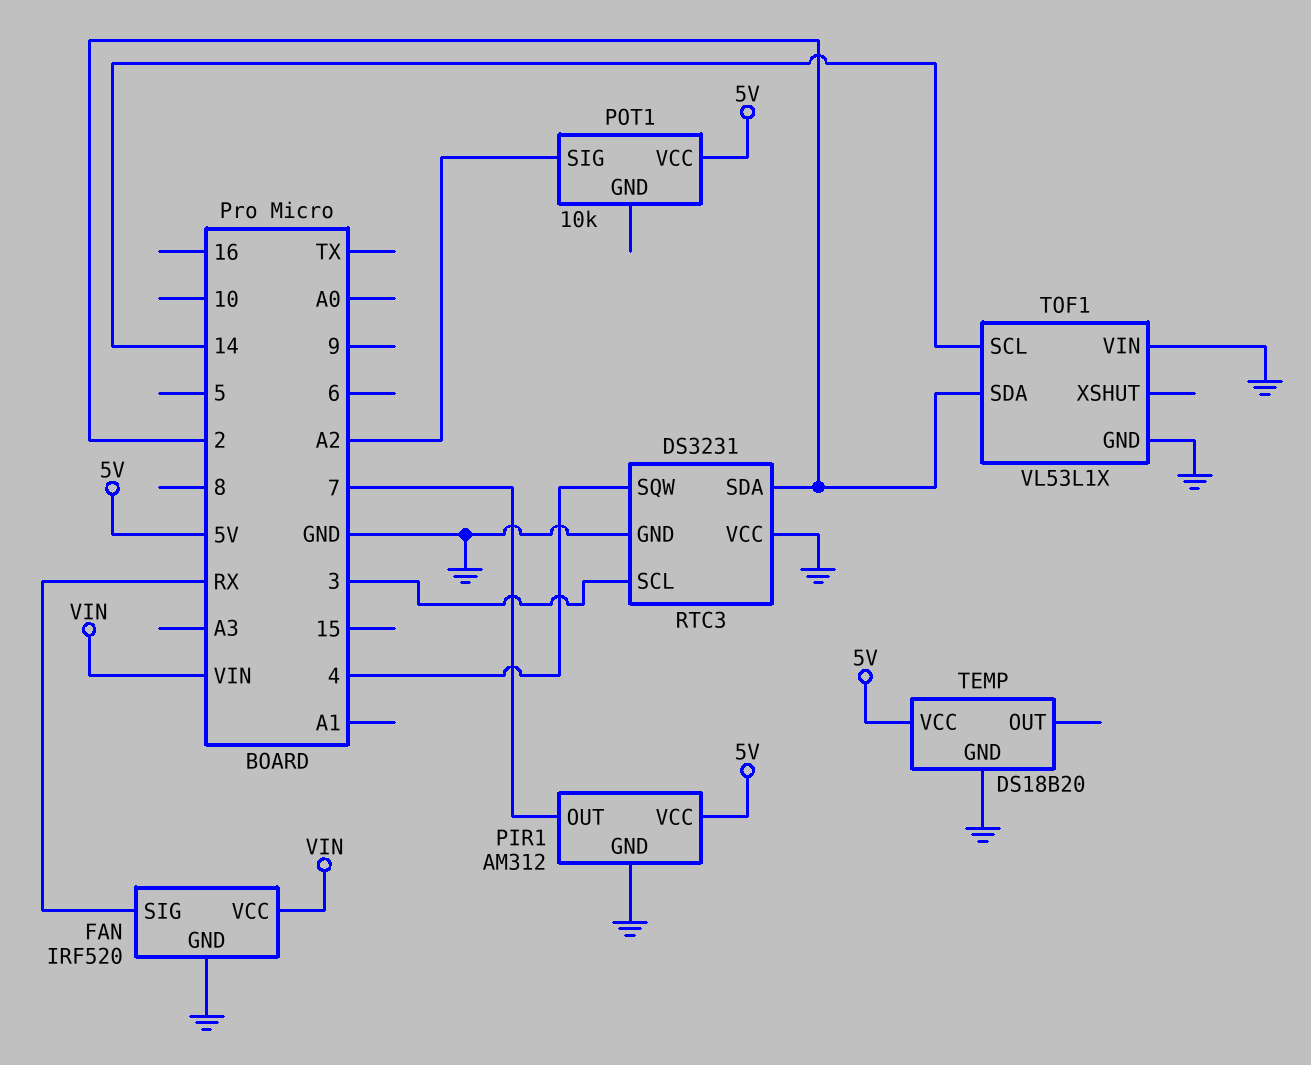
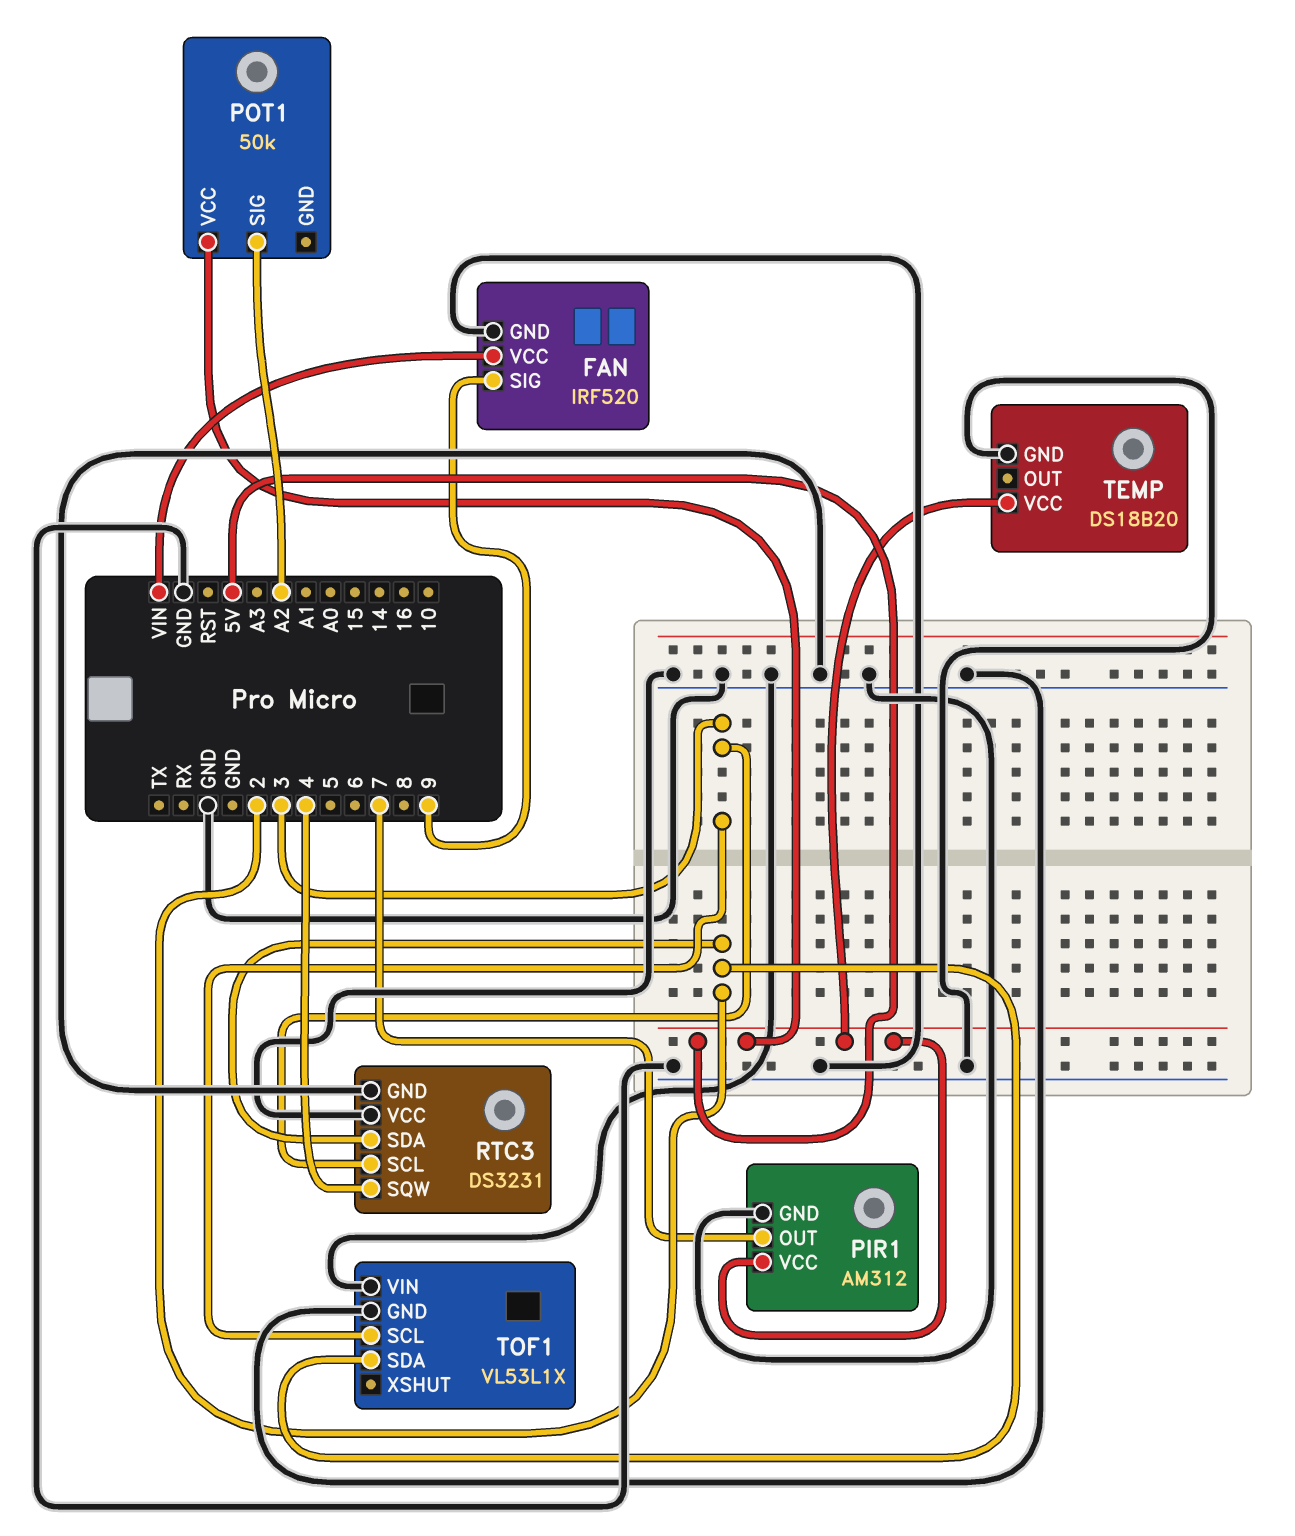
FAN pin SIG: RX -> 9
POT1: 10k -> 50k
TOF1 pin SCL: 14 -> 3

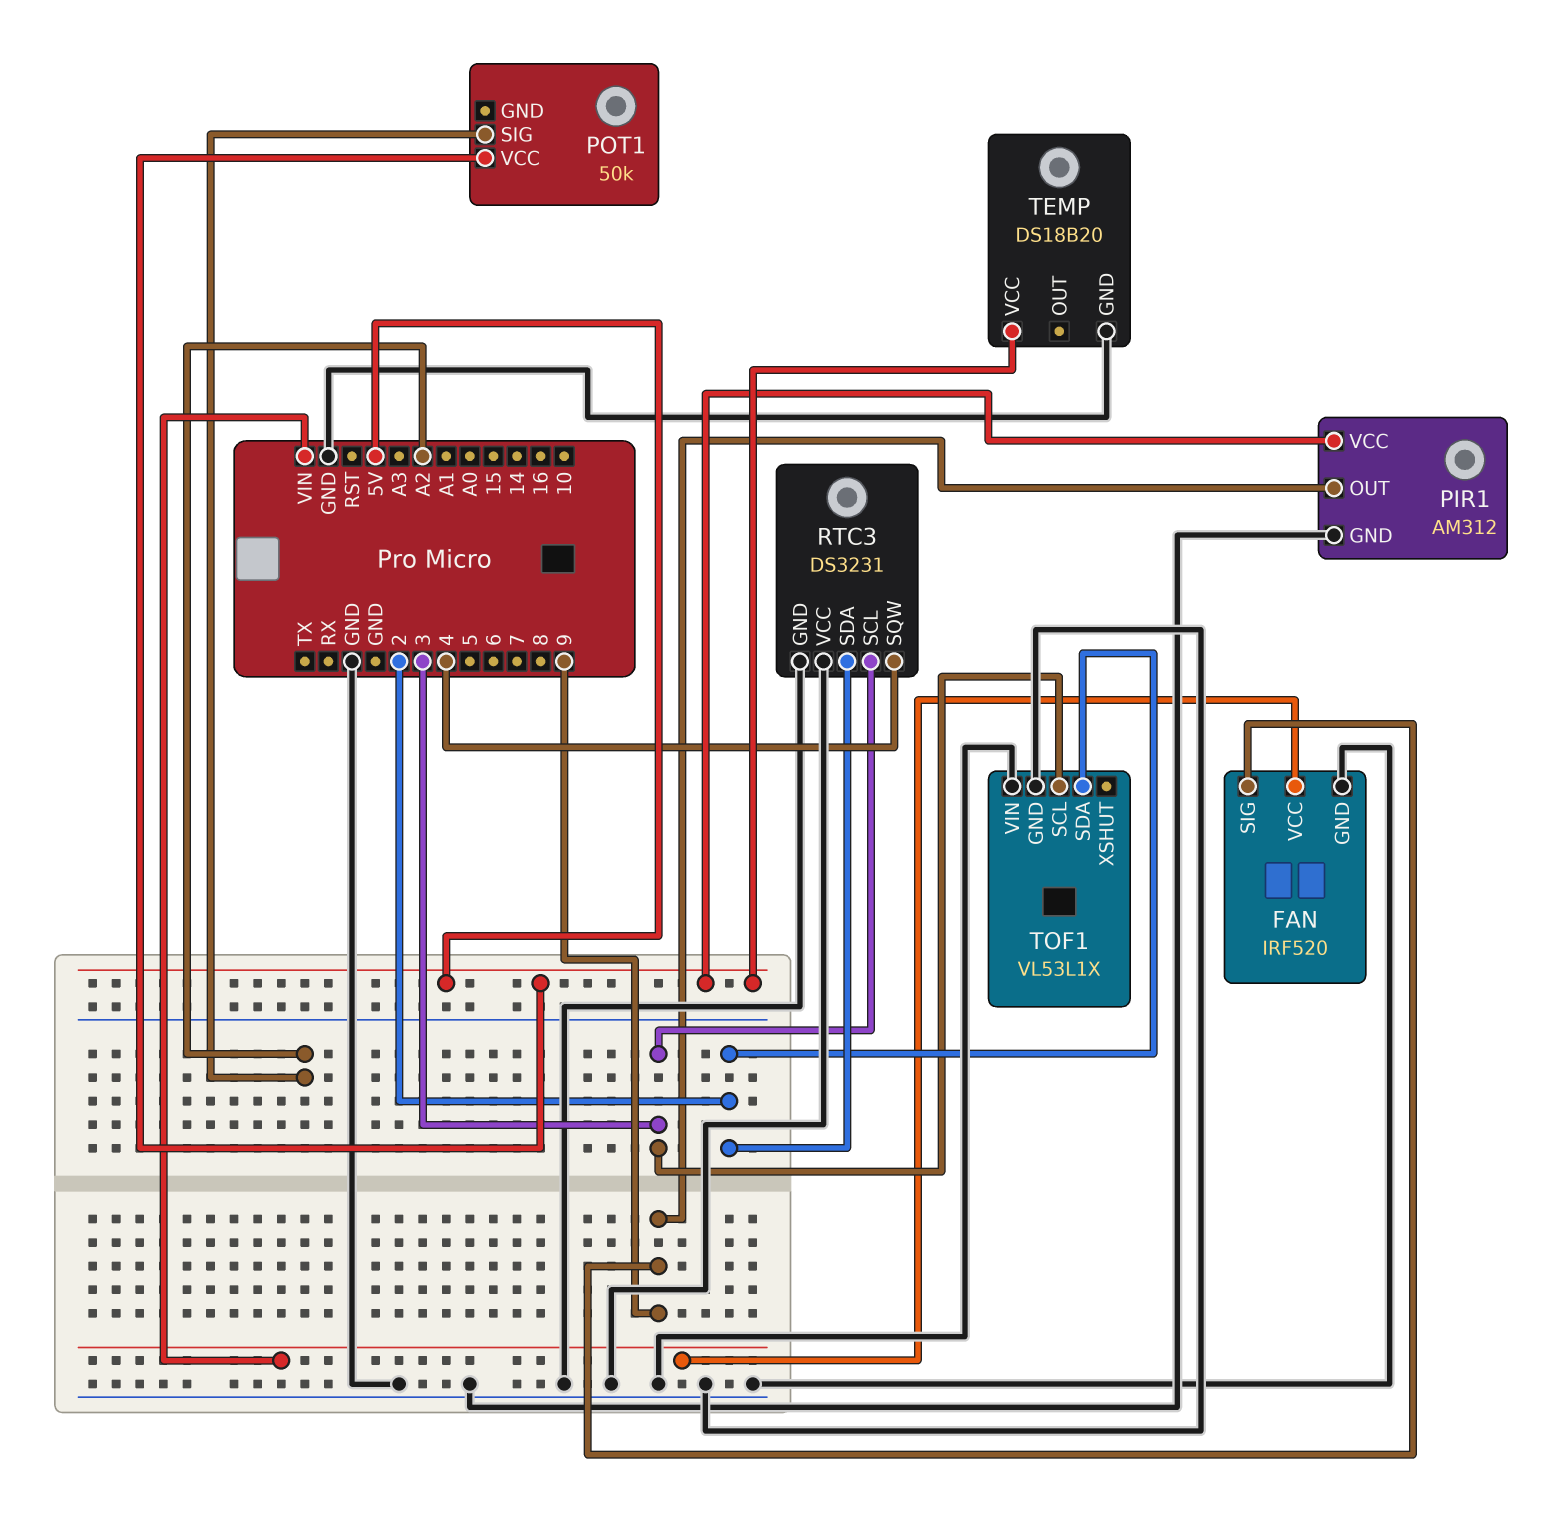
PIR1 pin OUT: 7 -> 9

